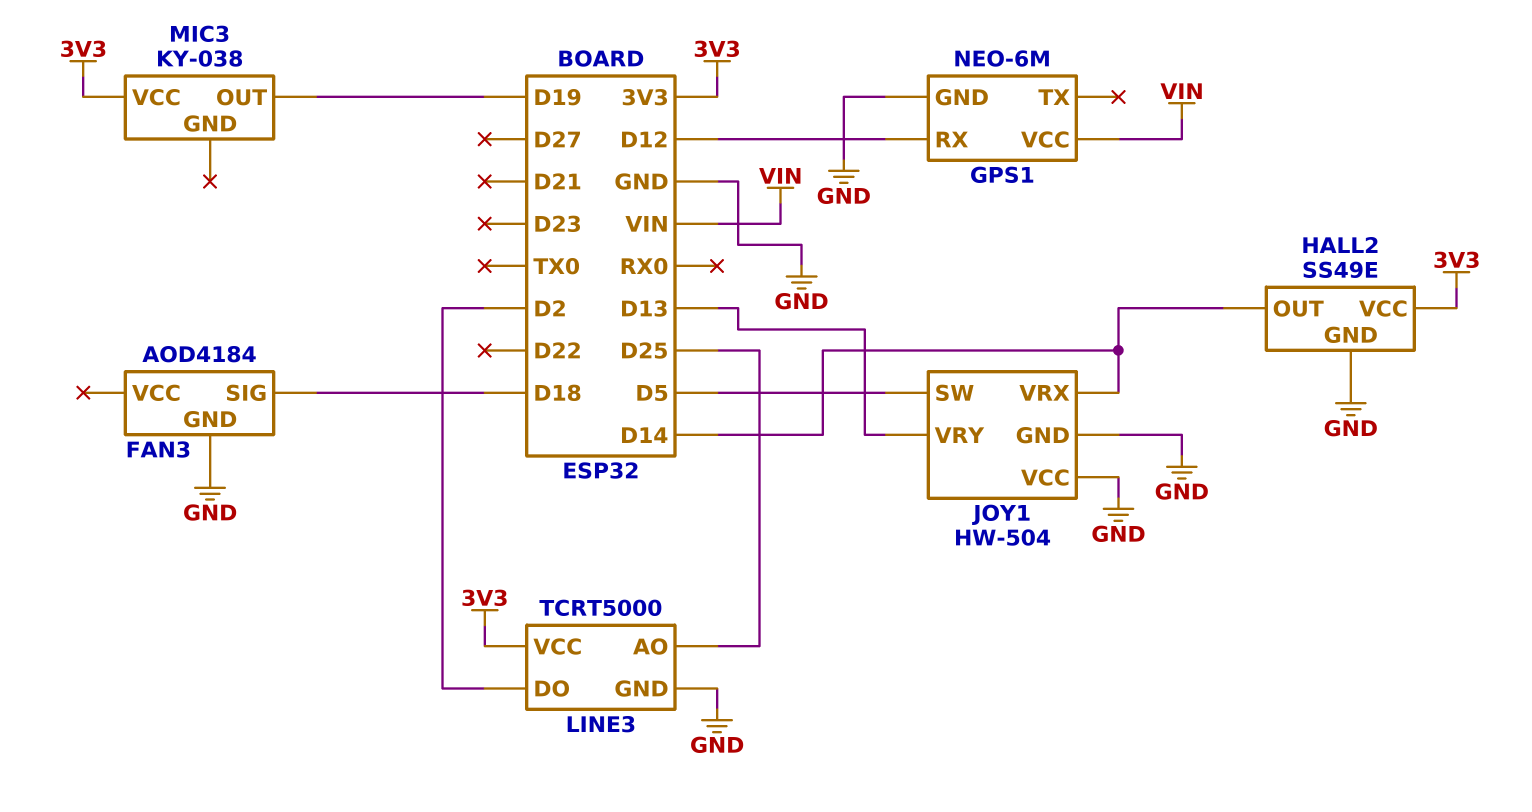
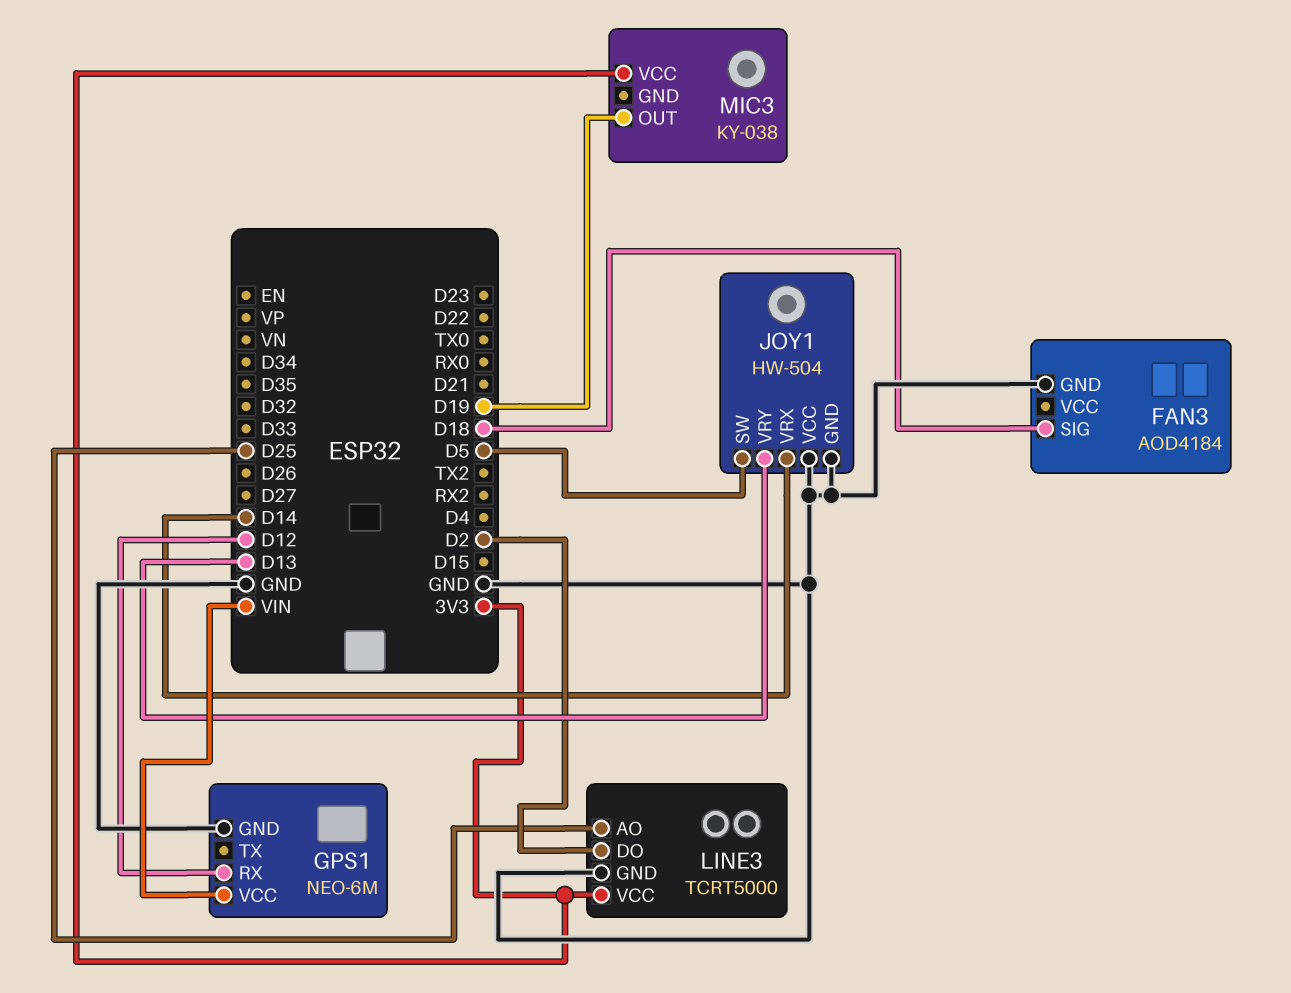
HALL2: SS49E -> none
HALL2 pin GND: GND -> none
HALL2 pin OUT: D14 -> none
HALL2 pin VCC: 3V3 -> none

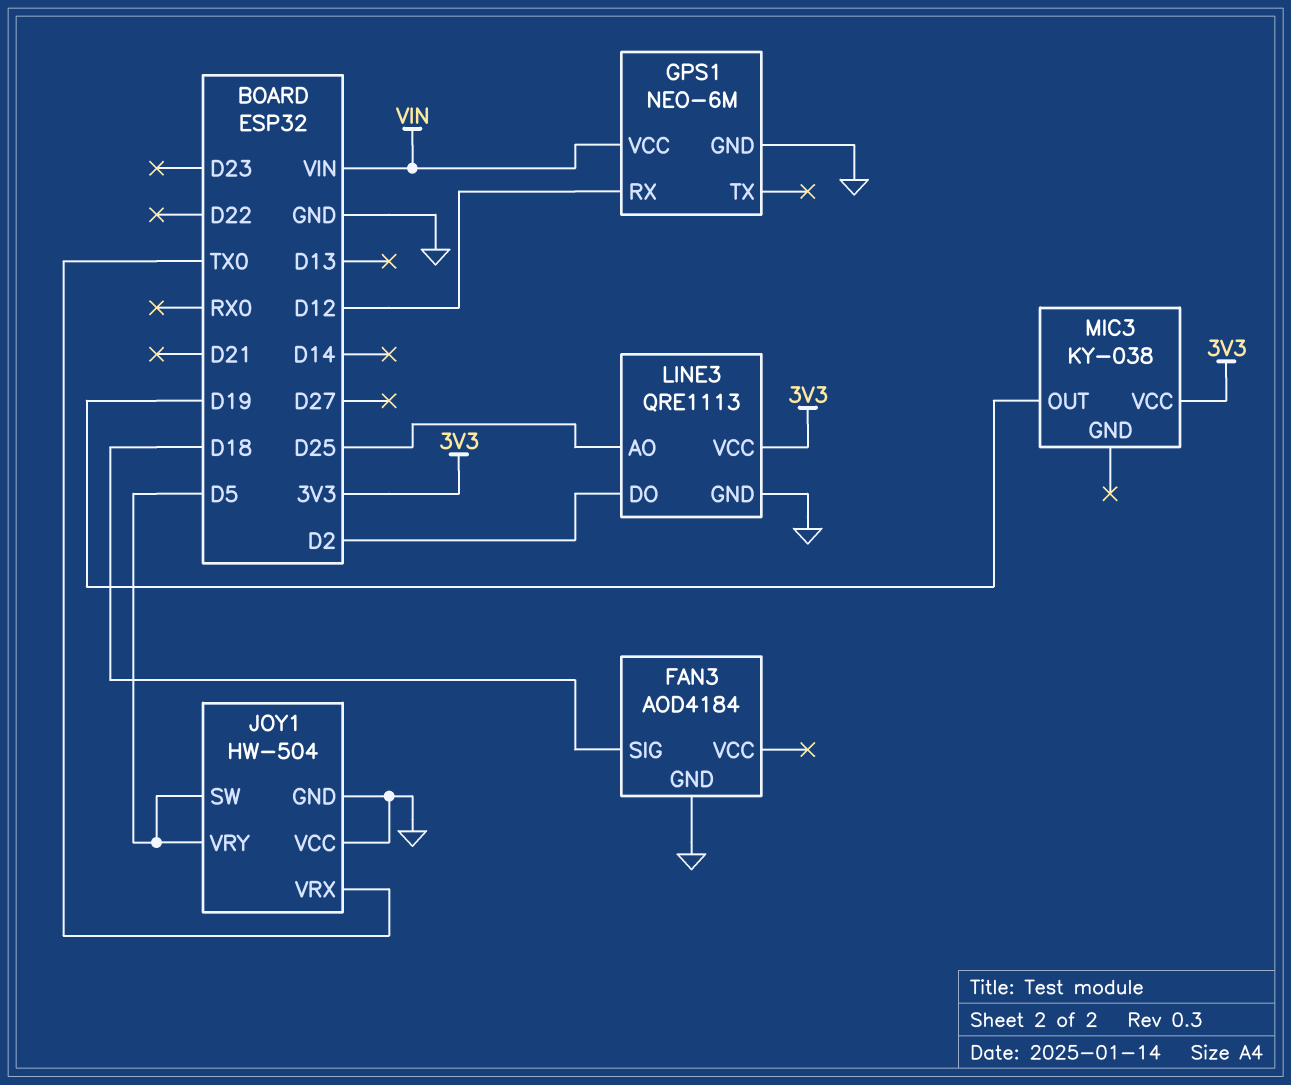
JOY1 pin VRX: D14 -> TX0
JOY1 pin VRY: D13 -> D5
LINE3: TCRT5000 -> QRE1113

